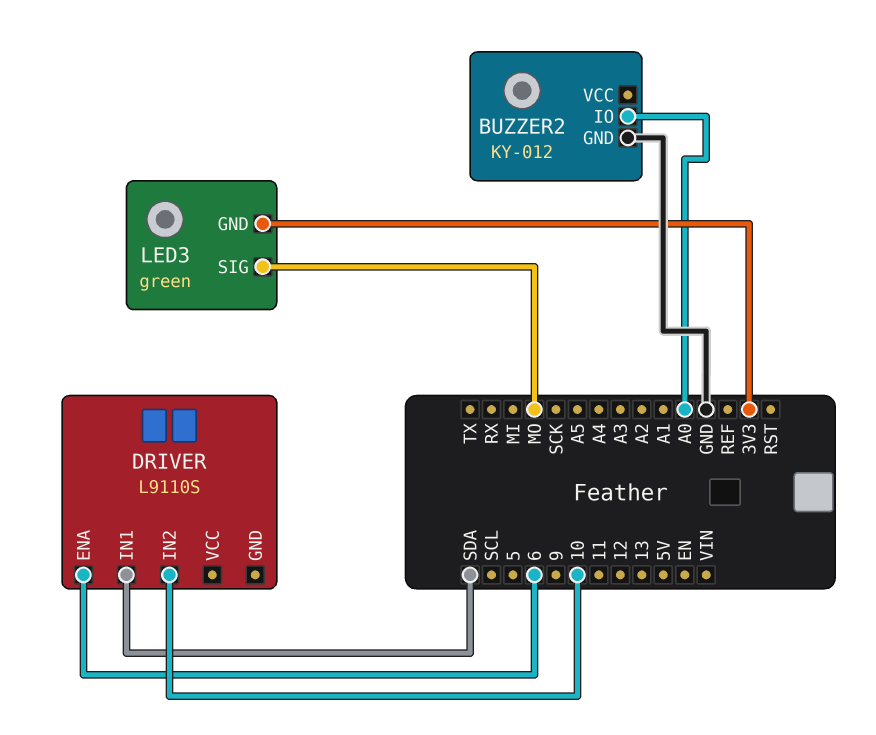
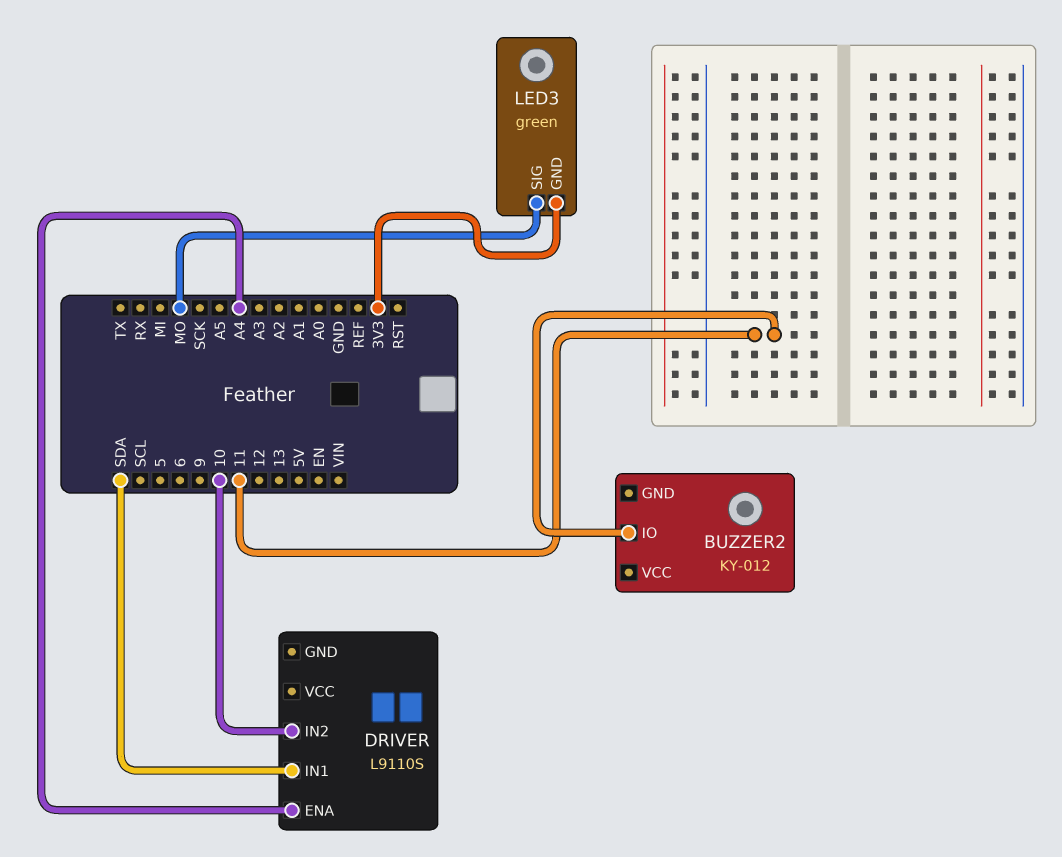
BUZZER2 pin GND: GND -> none
BUZZER2 pin IO: A0 -> 11
DRIVER pin ENA: 6 -> A4

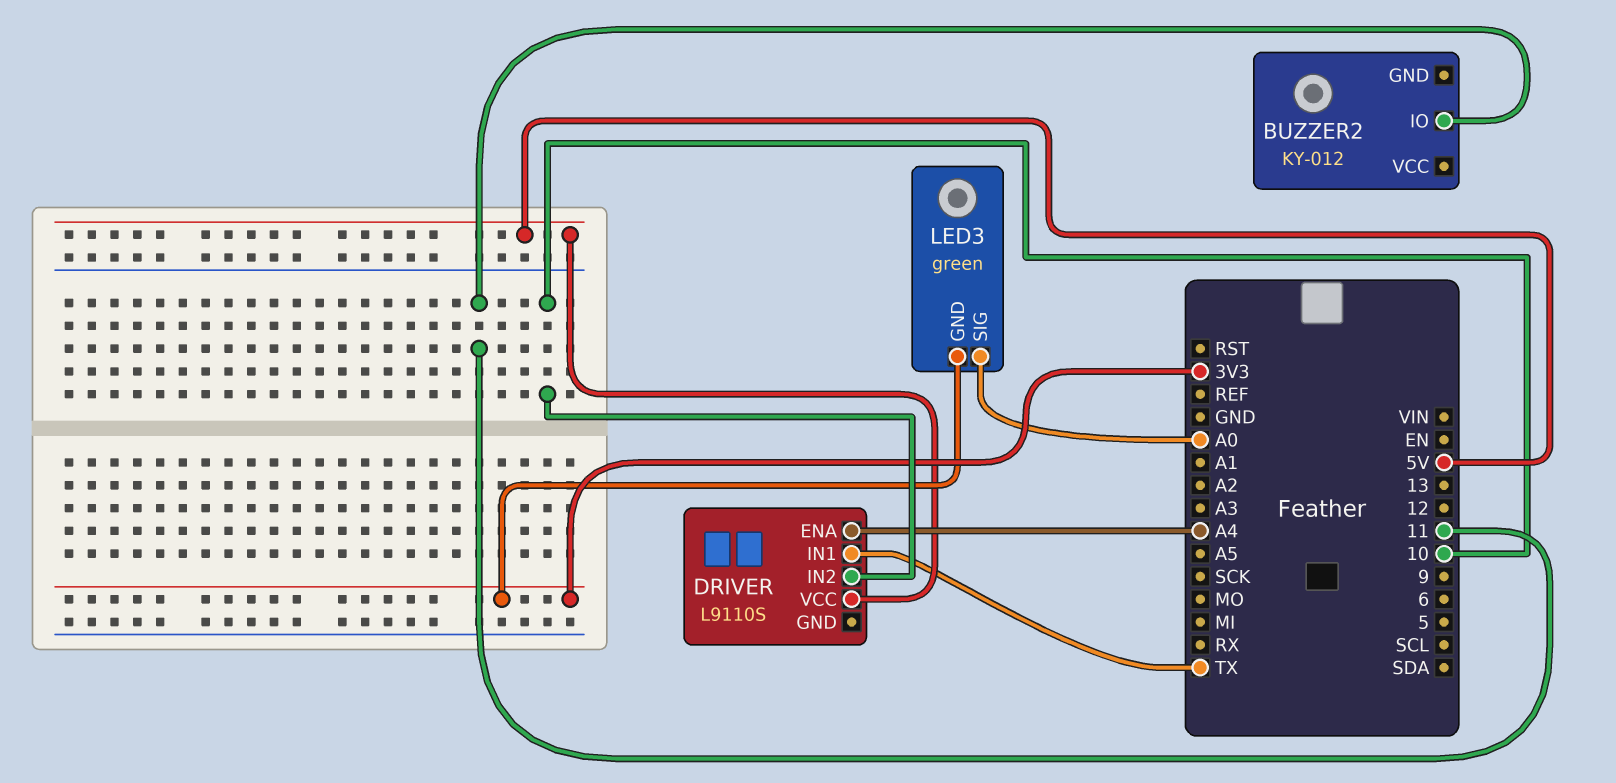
DRIVER pin IN1: SDA -> TX
DRIVER pin VCC: none -> 5V
LED3 pin SIG: MO -> A0

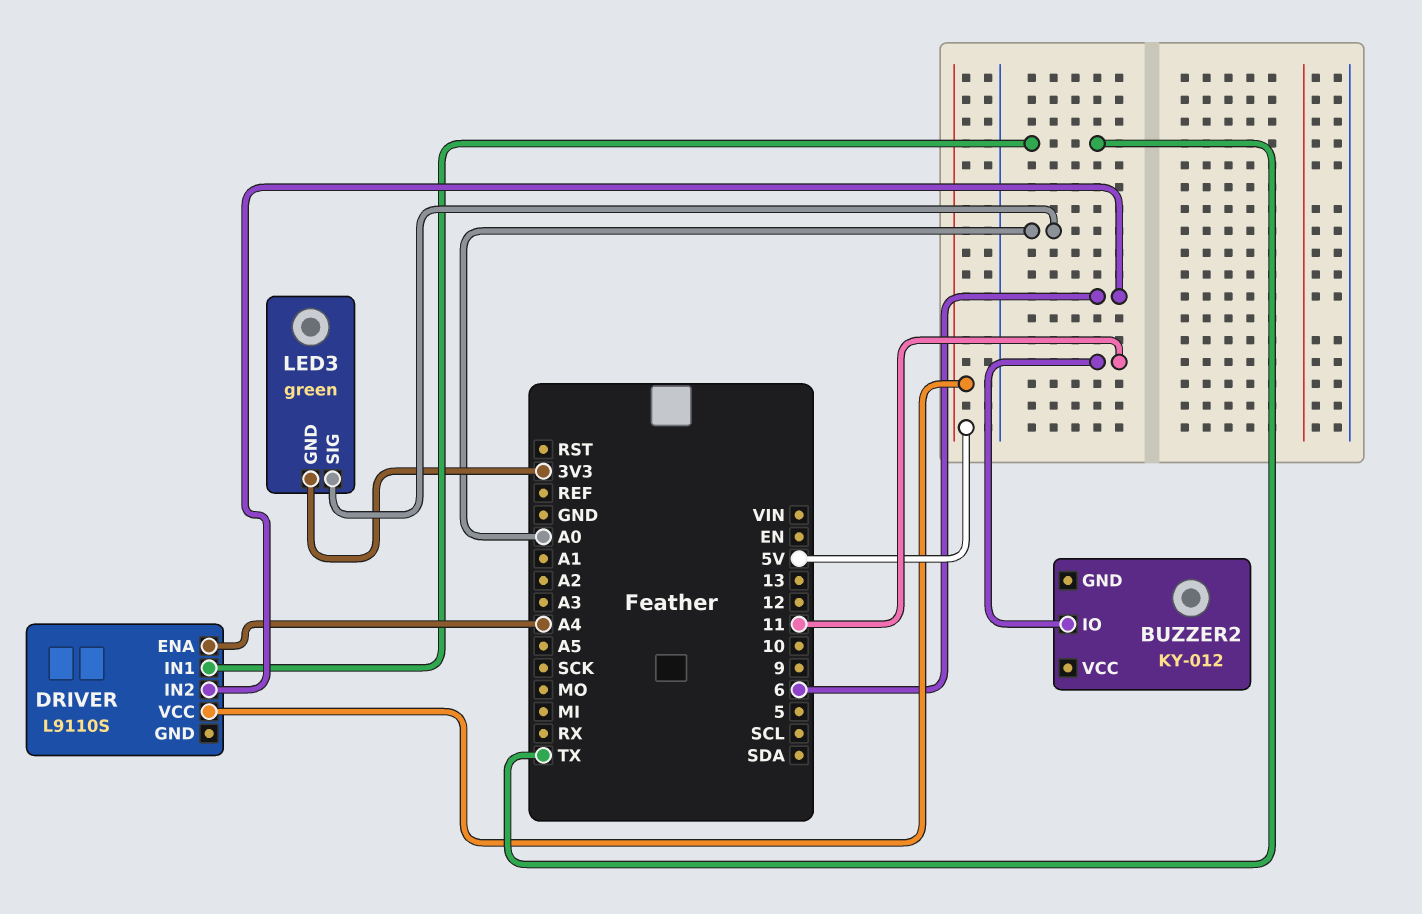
DRIVER pin IN2: 10 -> 6

